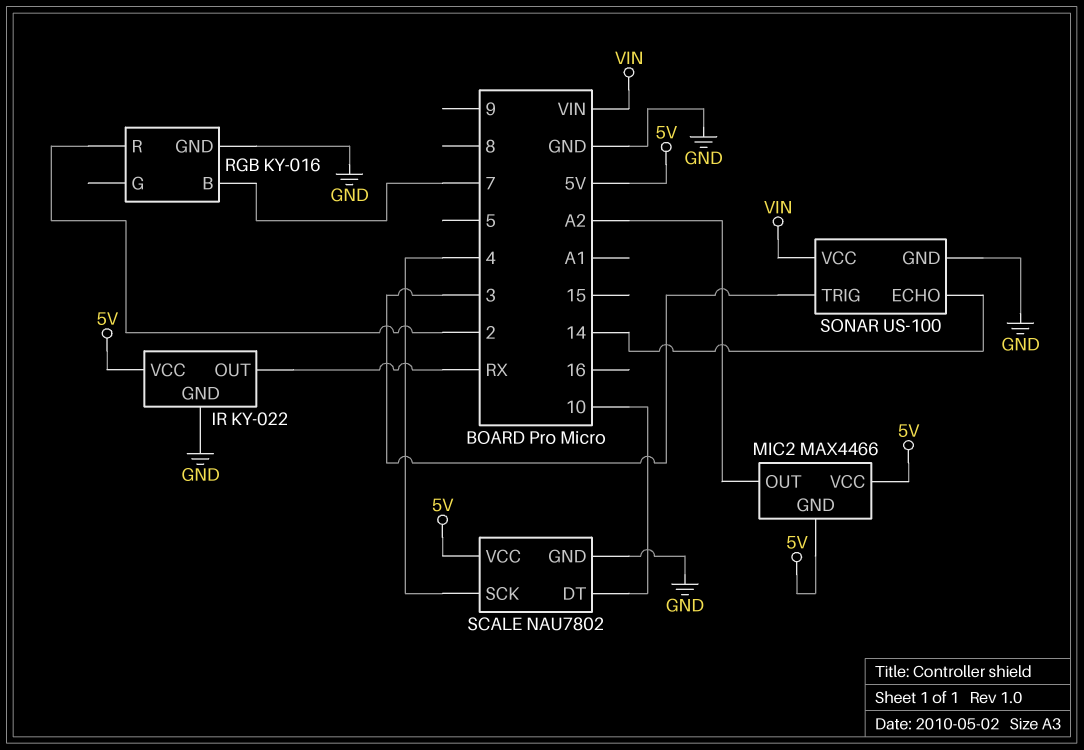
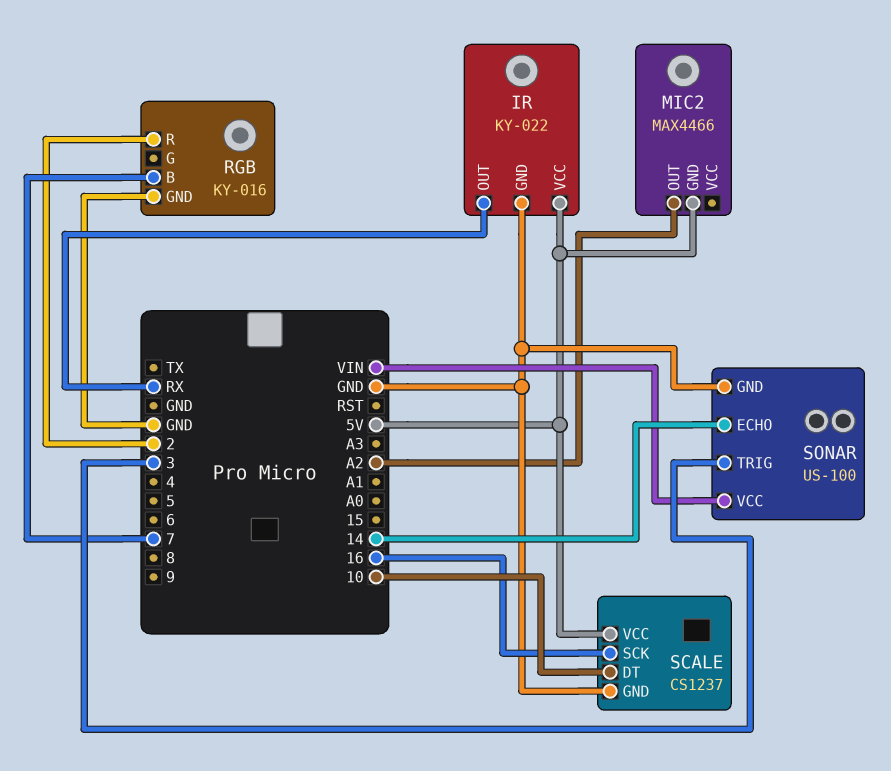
MIC2 pin VCC: 5V -> none
SCALE: NAU7802 -> CS1237
SCALE pin SCK: 4 -> 16

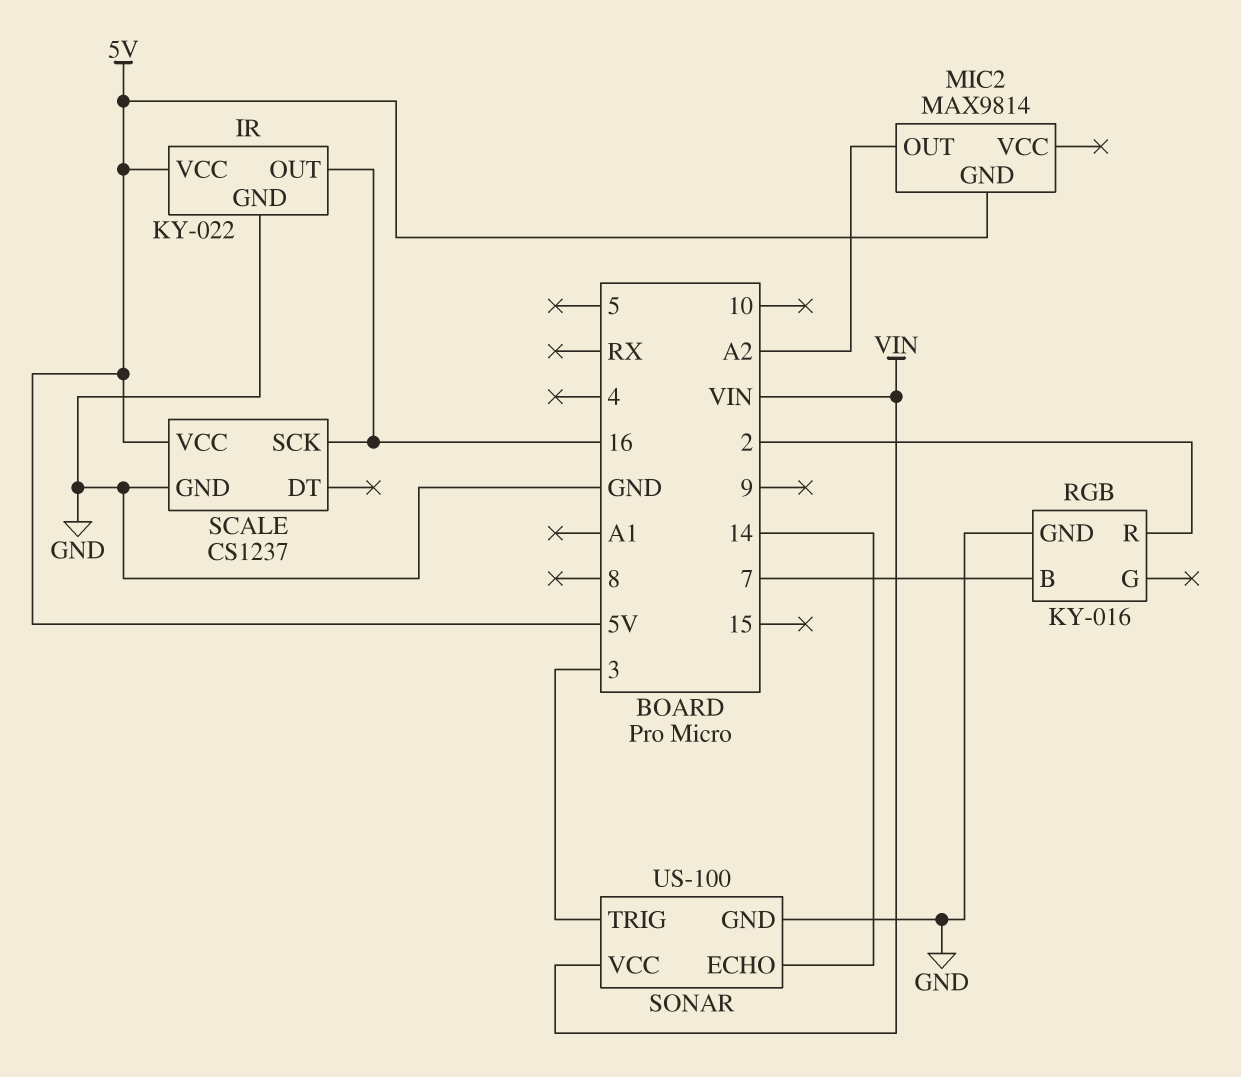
IR pin OUT: RX -> 16
MIC2: MAX4466 -> MAX9814
SCALE pin DT: 10 -> none

